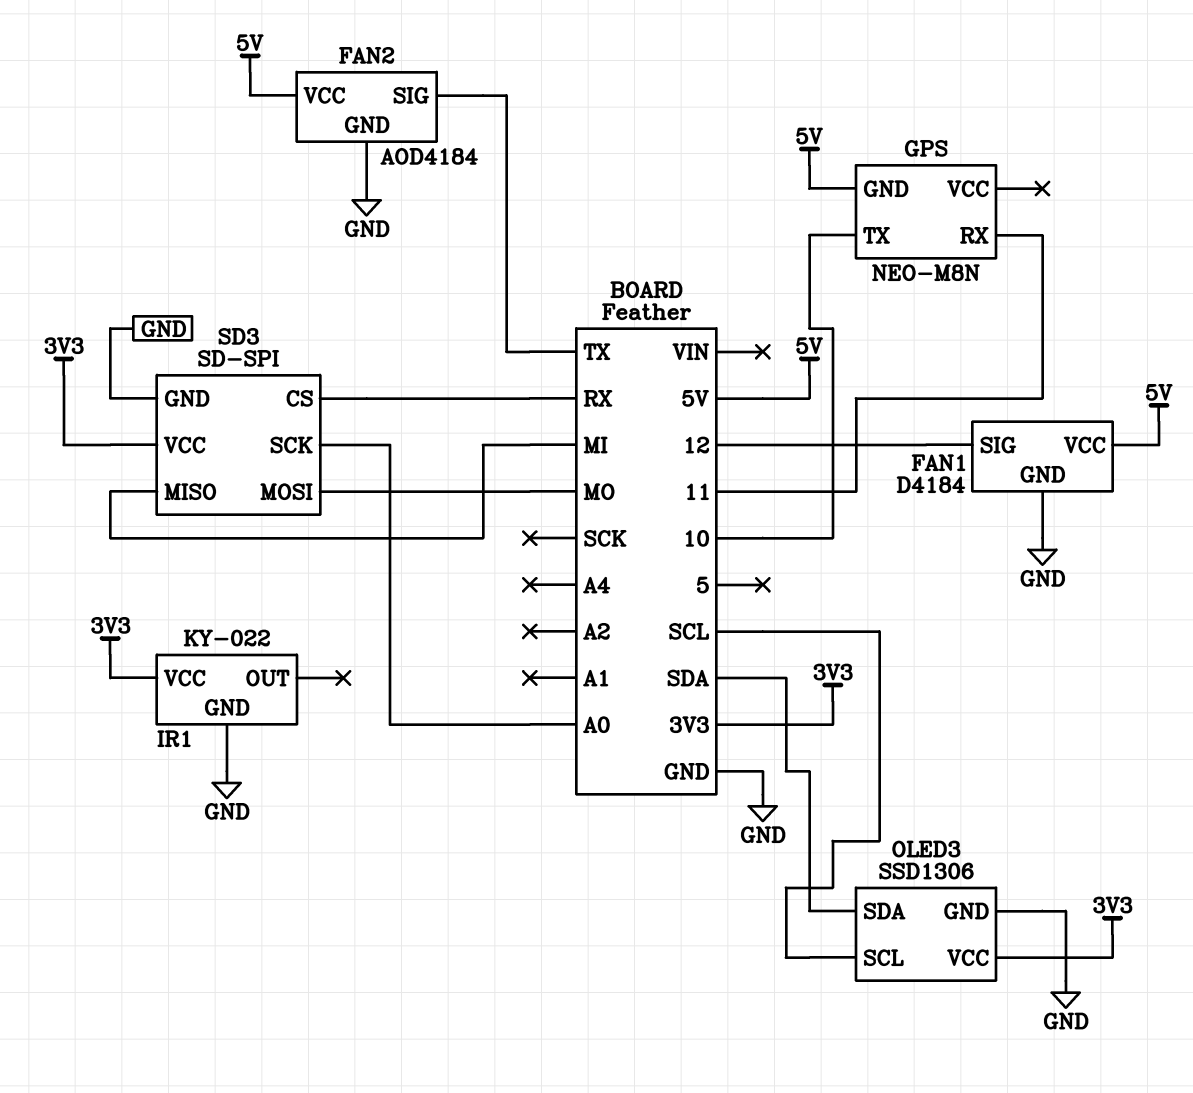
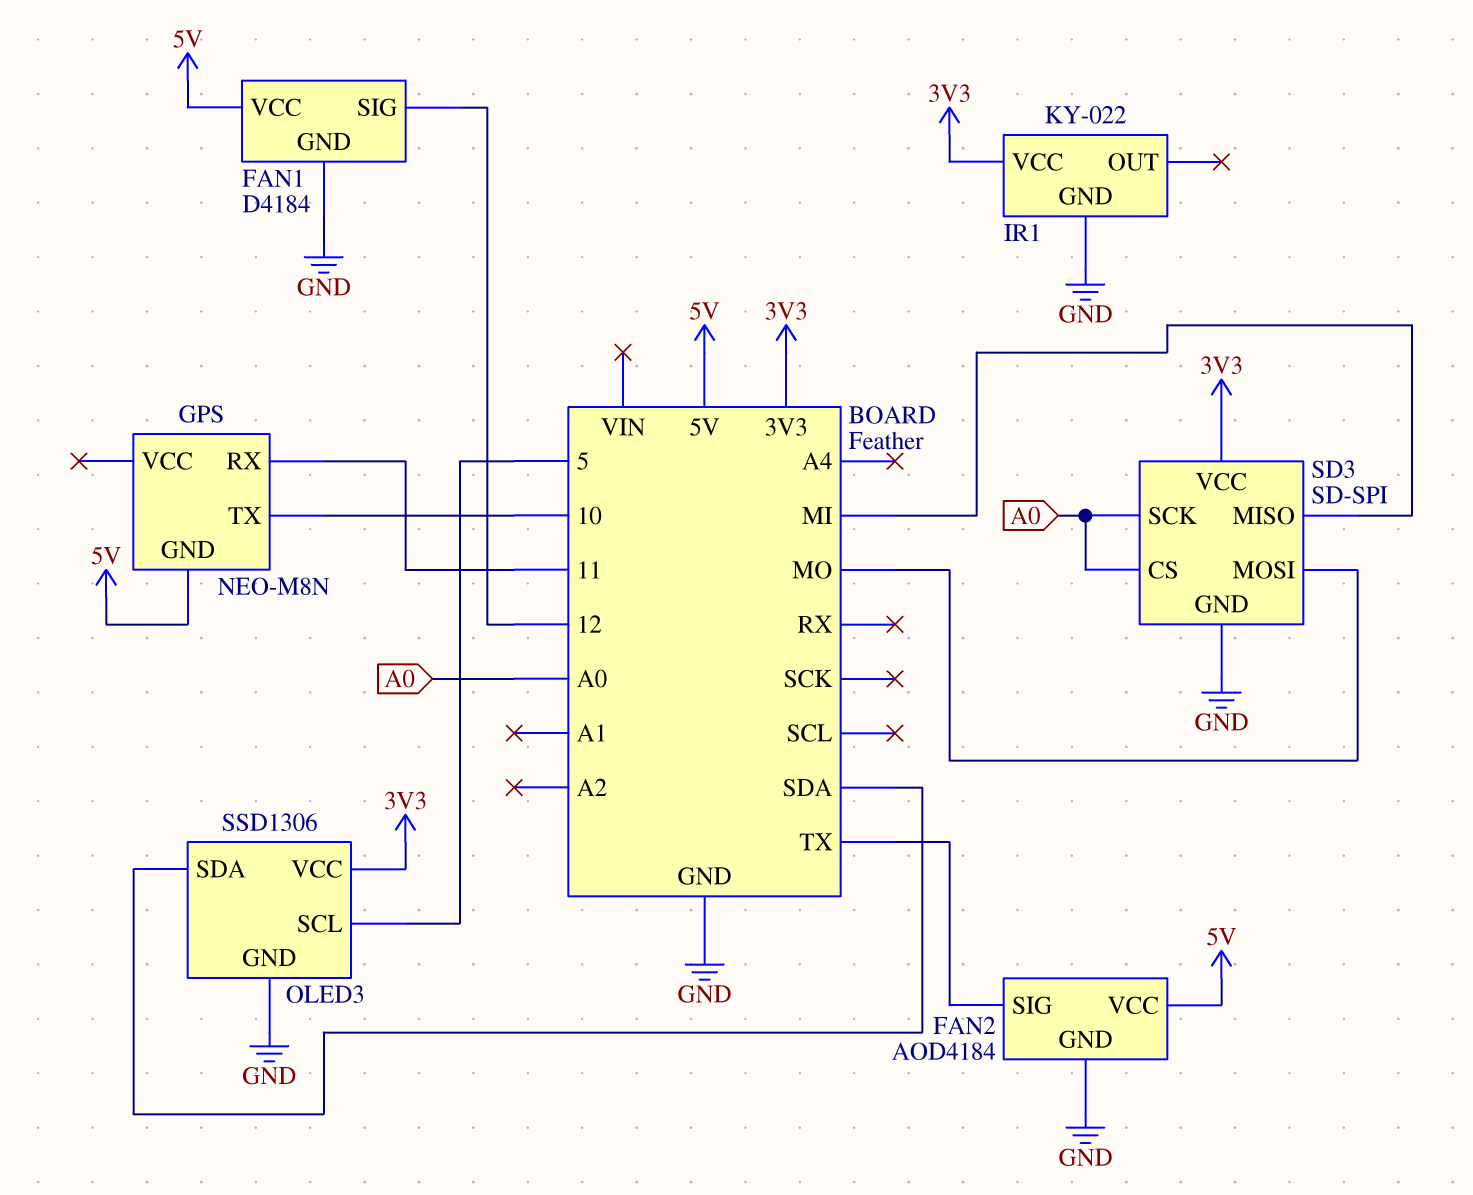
OLED3 pin SCL: SCL -> 5
SD3 pin CS: RX -> A0

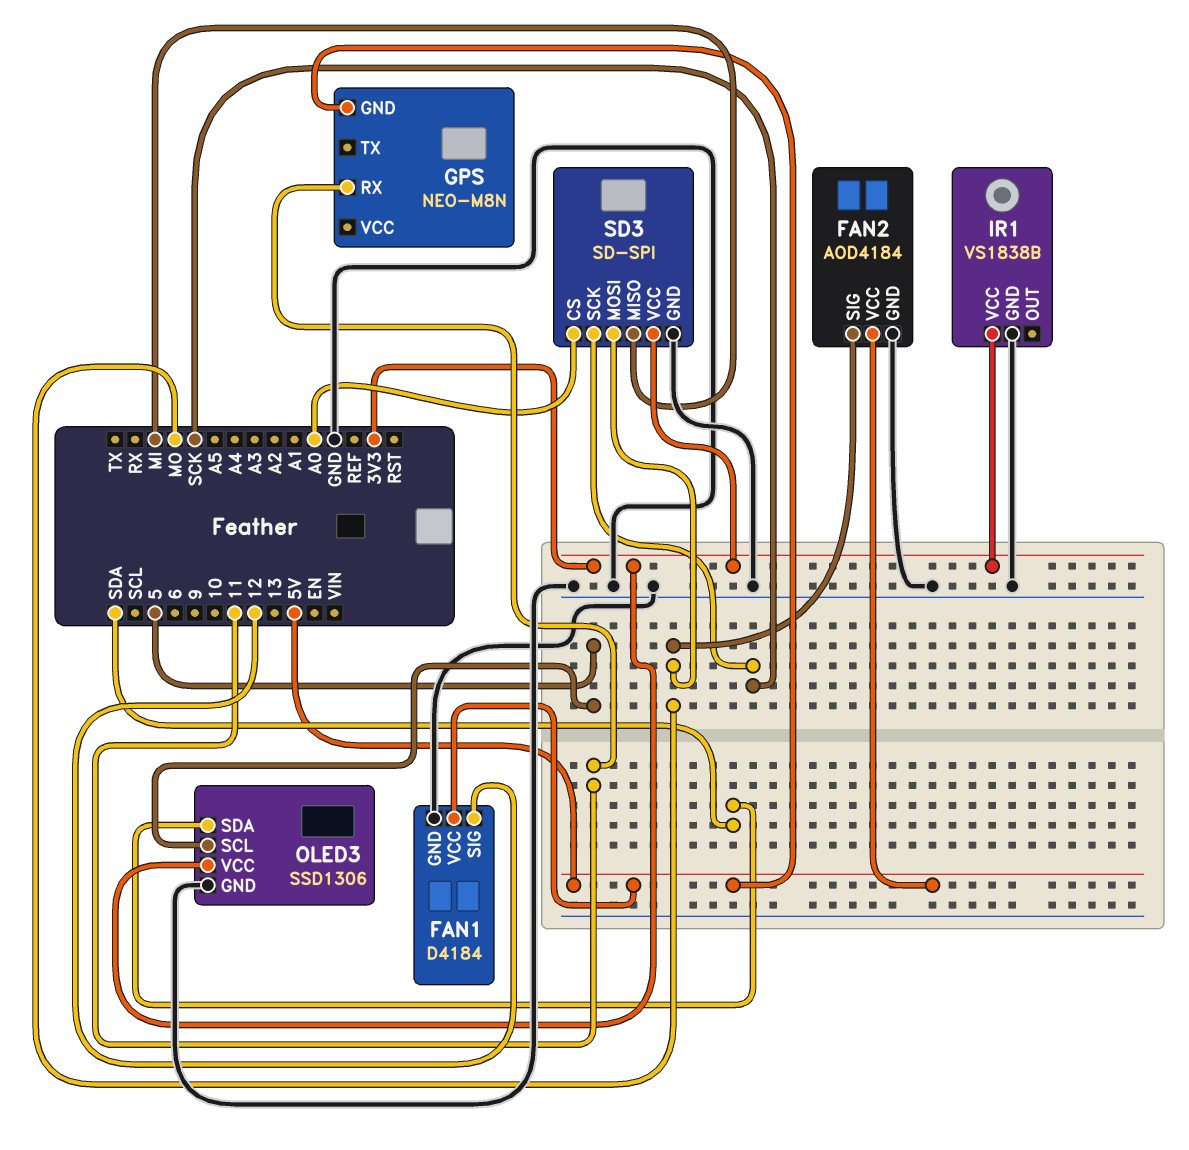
FAN2 pin SIG: TX -> MO
GPS pin TX: 10 -> none
IR1: KY-022 -> VS1838B
SD3 pin SCK: A0 -> SCK

